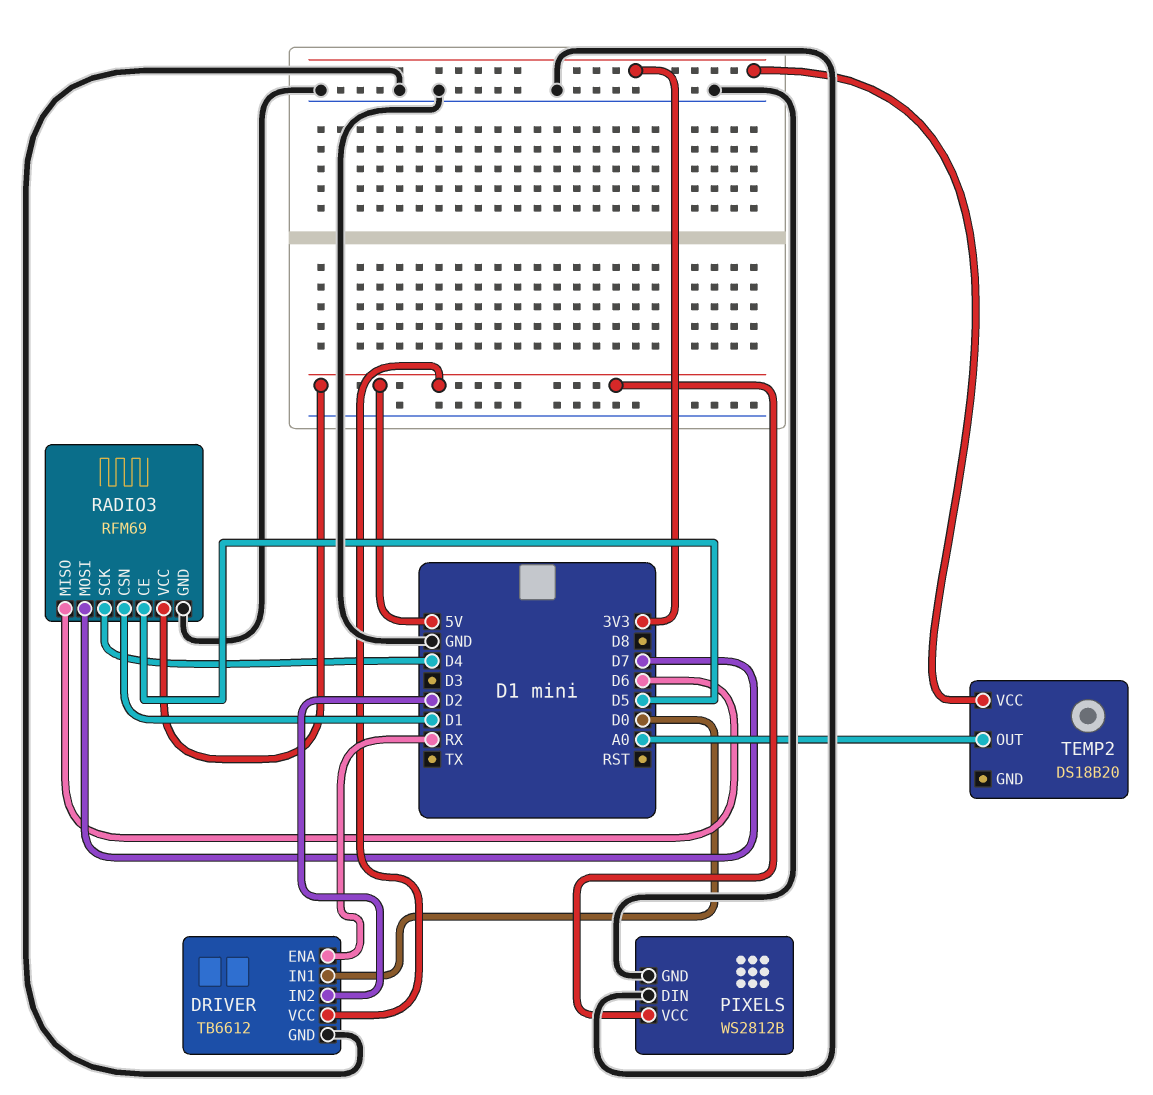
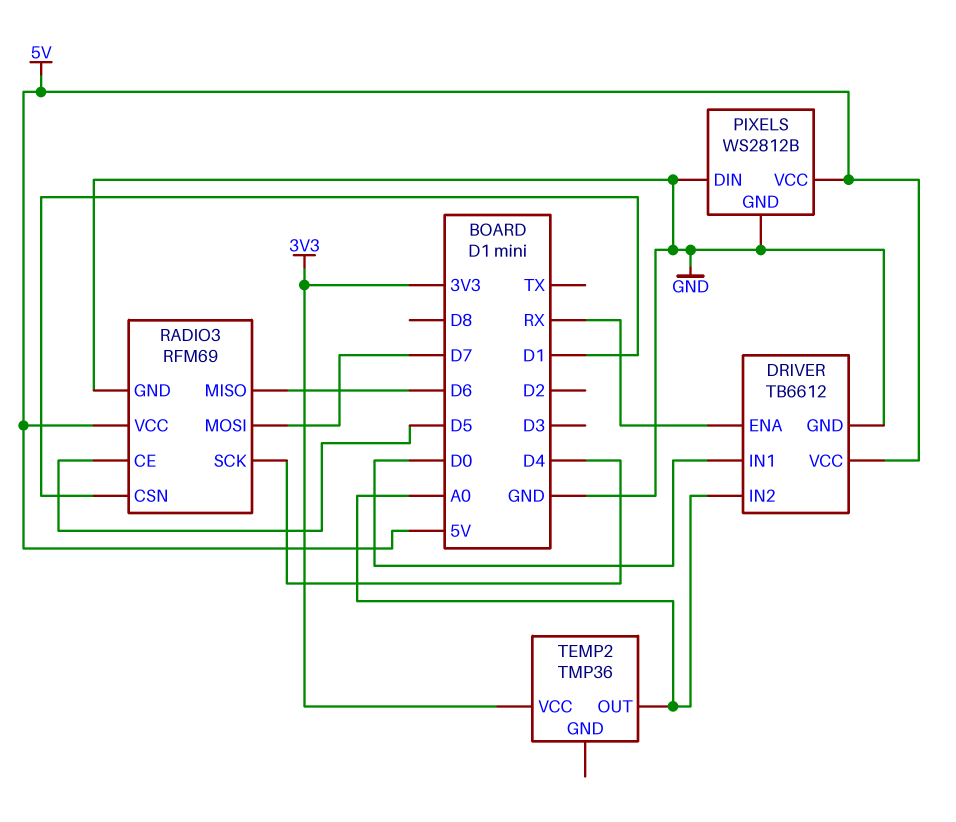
DRIVER pin IN2: D2 -> A0
TEMP2: DS18B20 -> TMP36

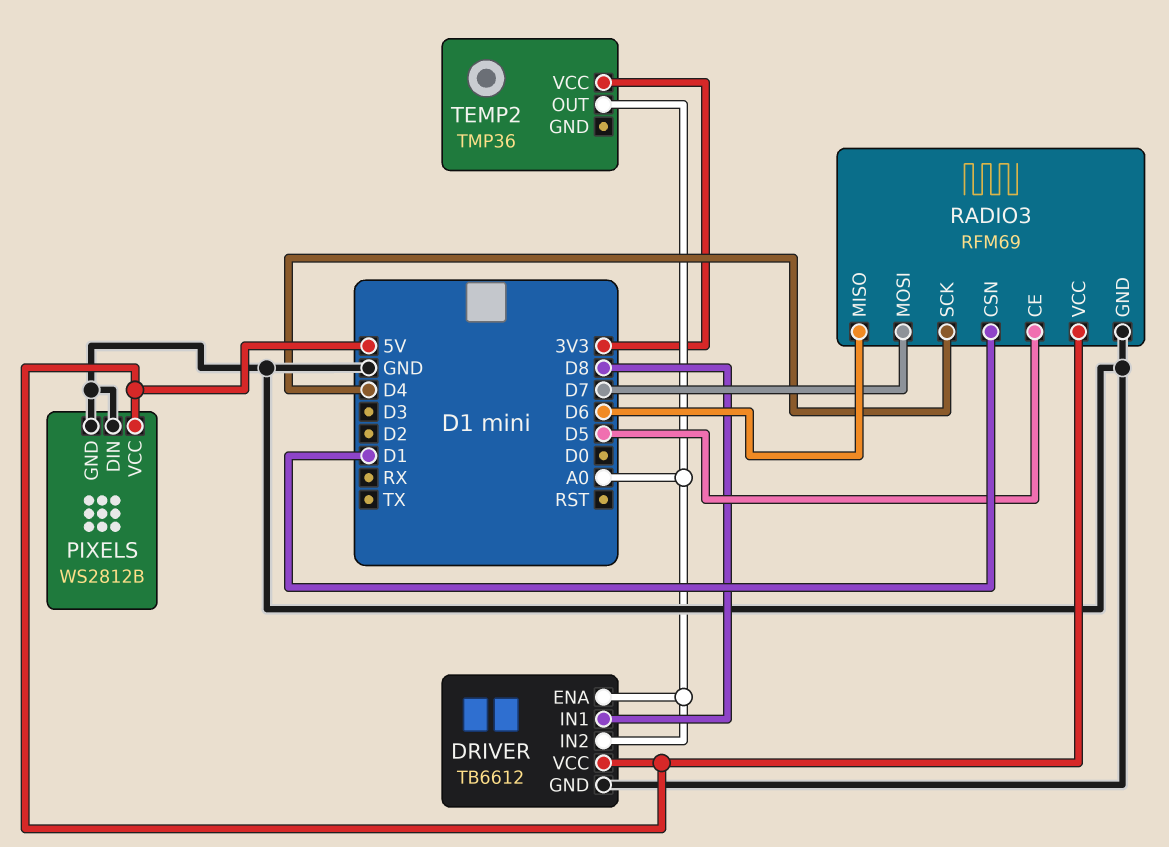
DRIVER pin ENA: RX -> A0
DRIVER pin IN1: D0 -> D8

